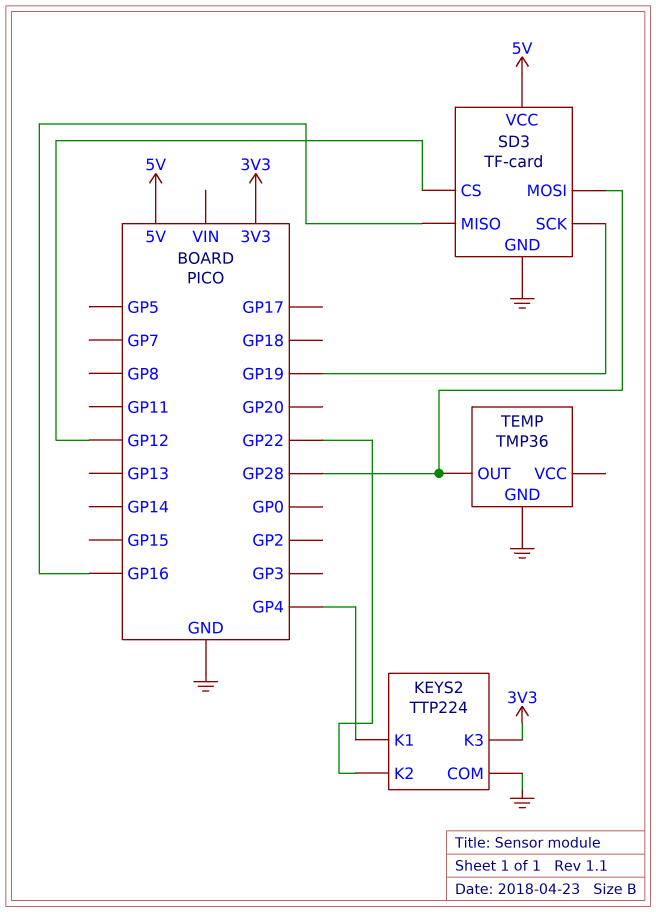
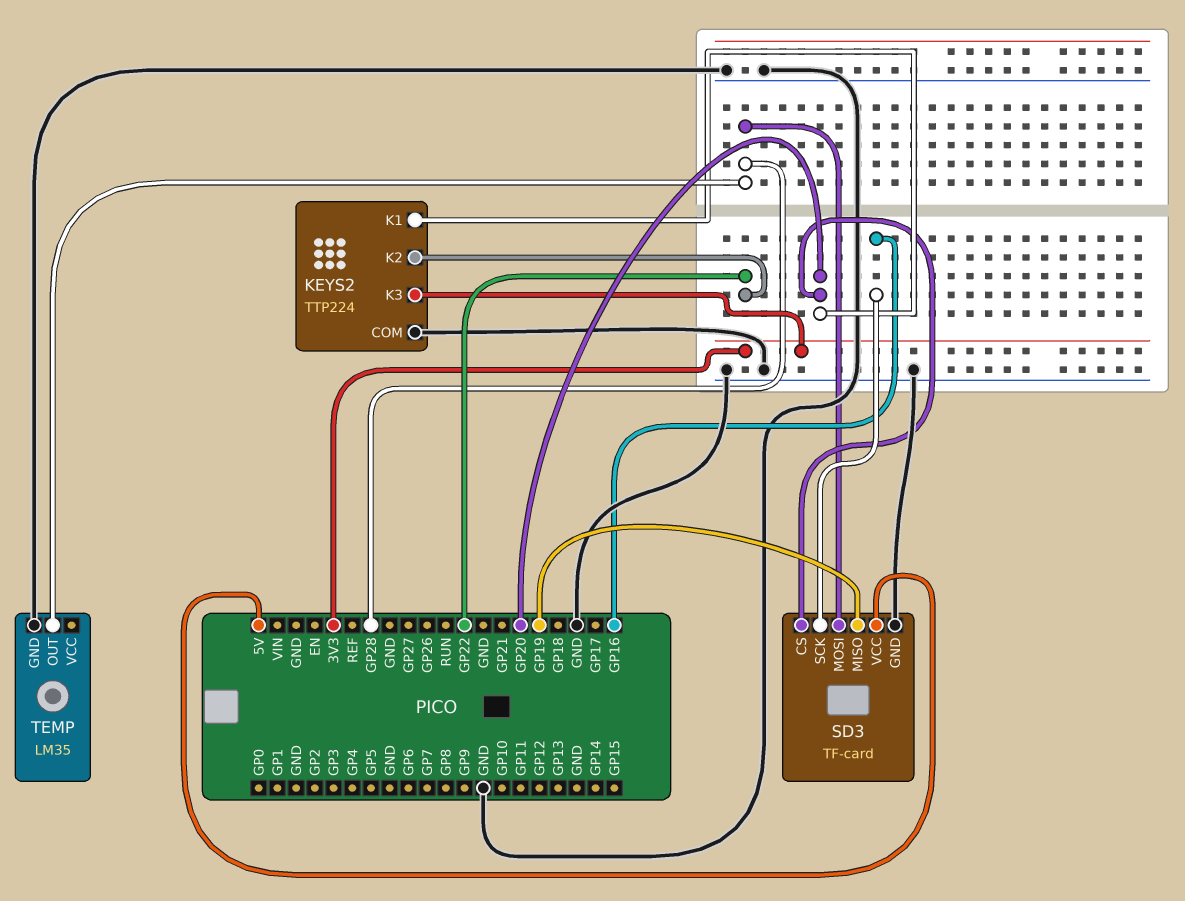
KEYS2 pin K1: GP4 -> GP20
SD3 pin CS: GP12 -> GP20
SD3 pin MISO: GP16 -> GP19
SD3 pin SCK: GP19 -> GP16
TEMP: TMP36 -> LM35

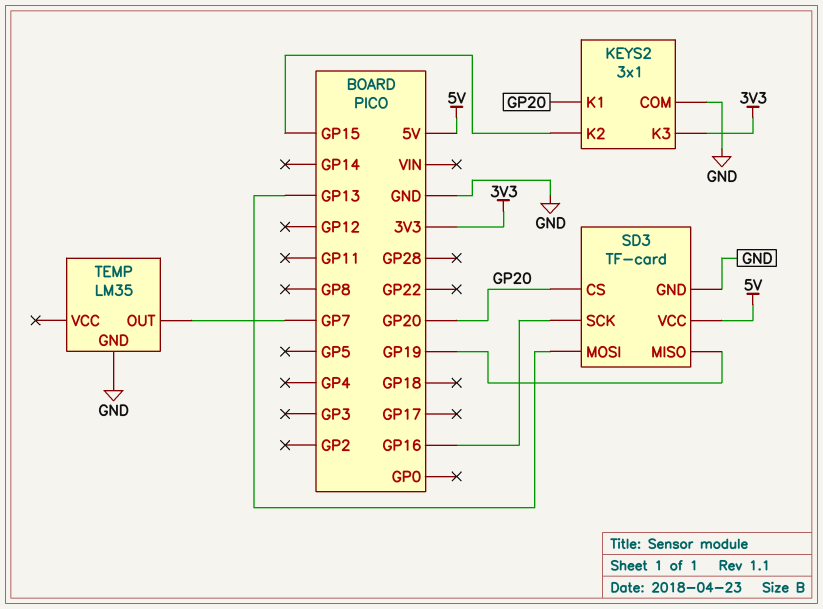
KEYS2: TTP224 -> 3x1
KEYS2 pin K2: GP22 -> GP15
SD3 pin MOSI: GP28 -> GP13
TEMP pin OUT: GP28 -> GP7

